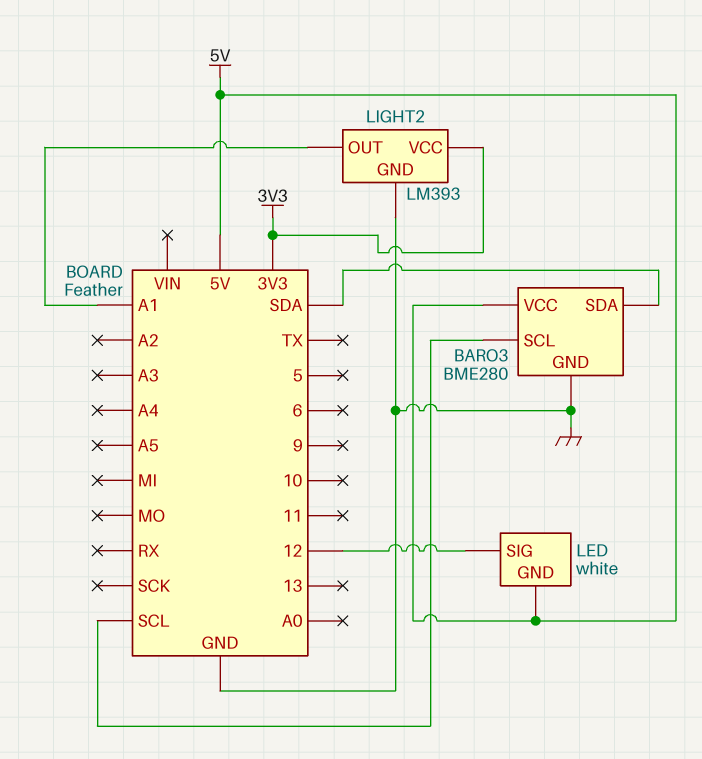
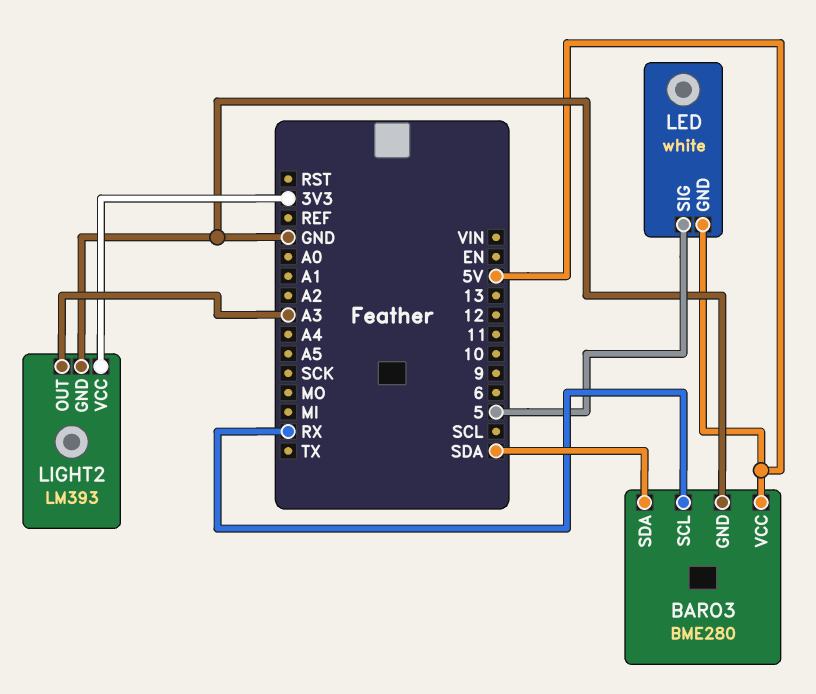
BARO3 pin SCL: SCL -> RX
LED pin SIG: 12 -> 5
LIGHT2 pin OUT: A1 -> A3

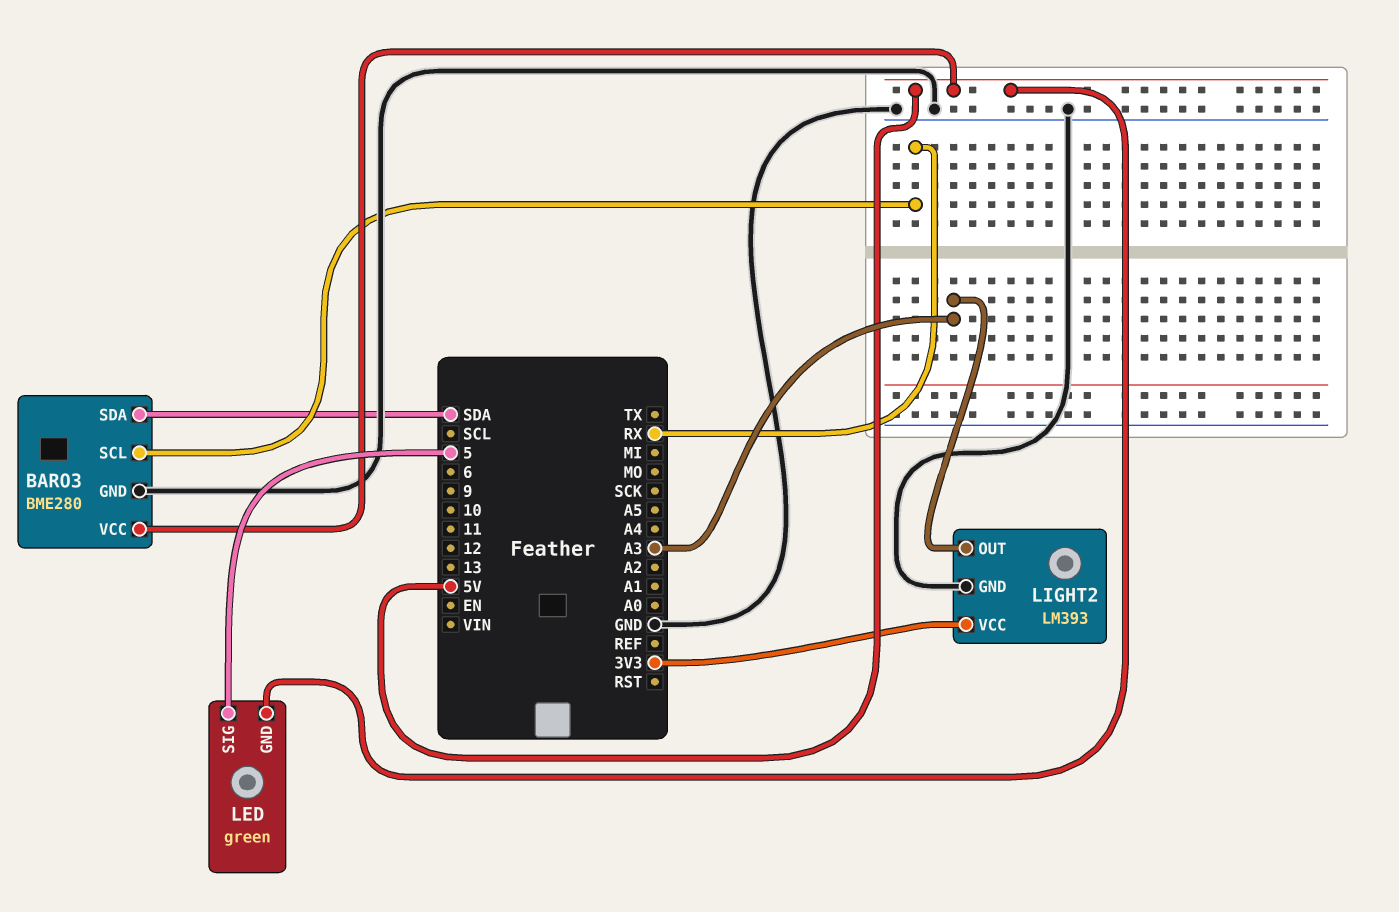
LED: white -> green

